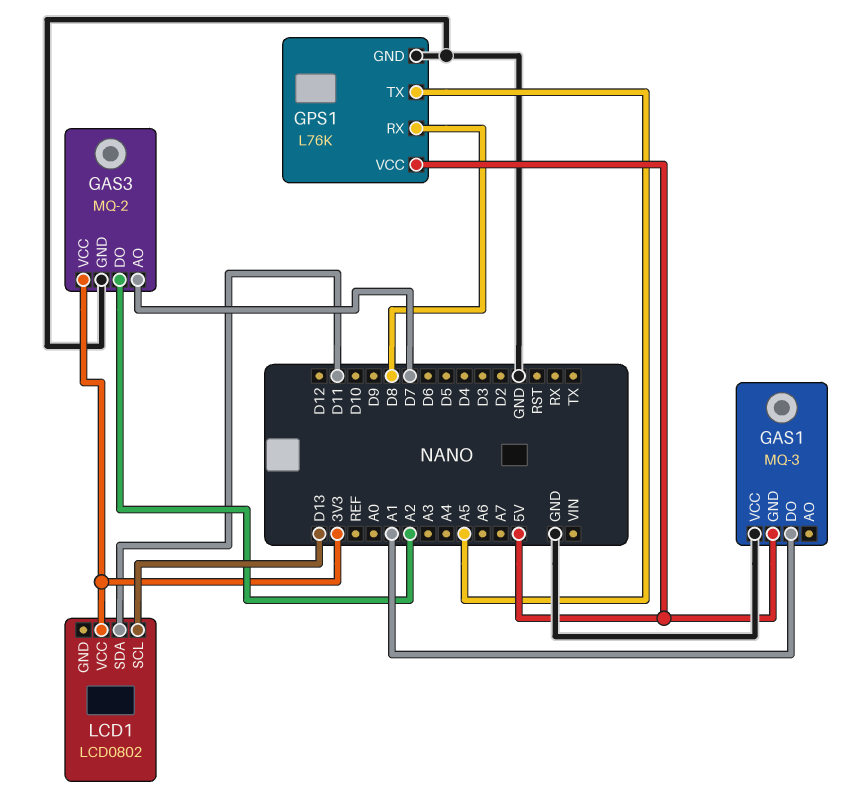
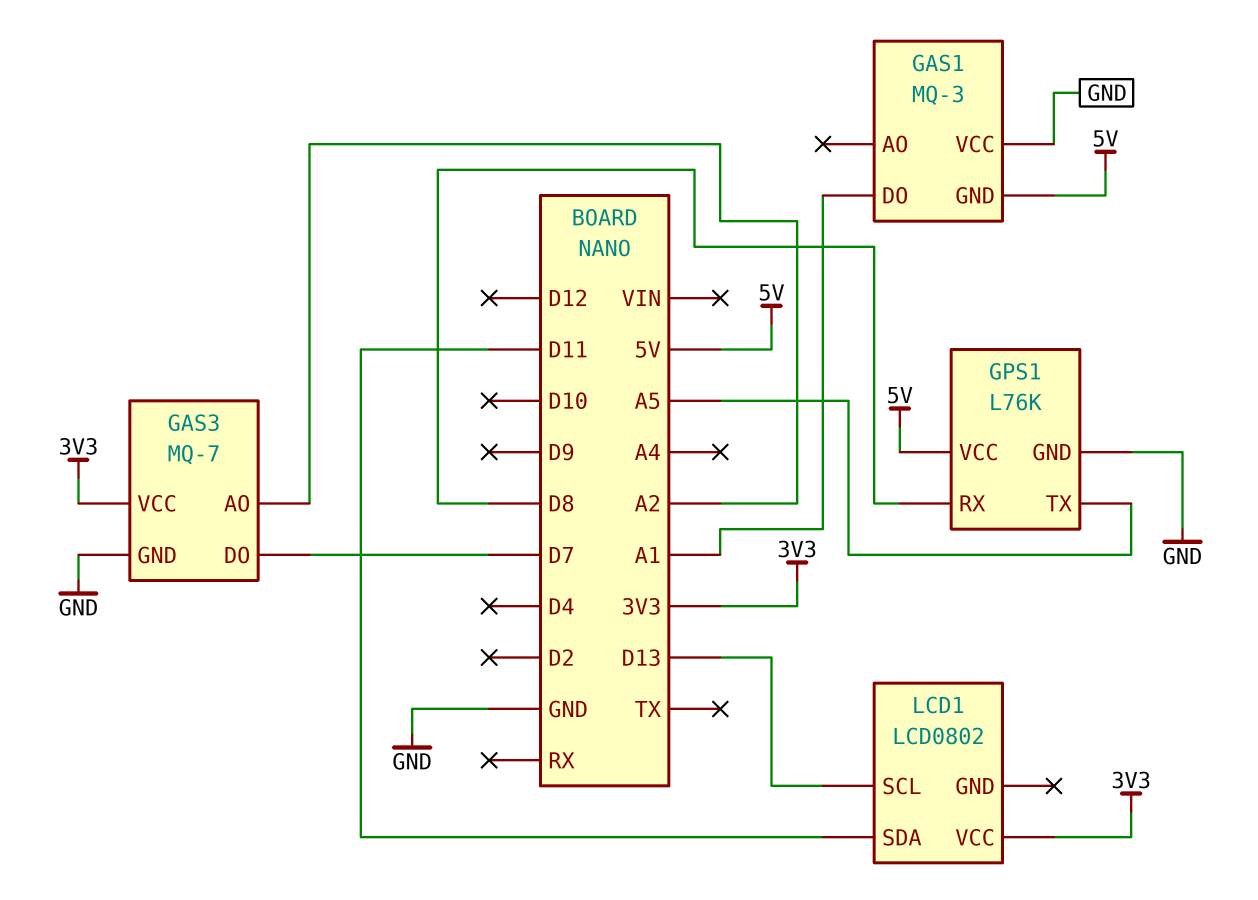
GAS3: MQ-2 -> MQ-7
GAS3 pin AO: D7 -> A2
GAS3 pin DO: A2 -> D7

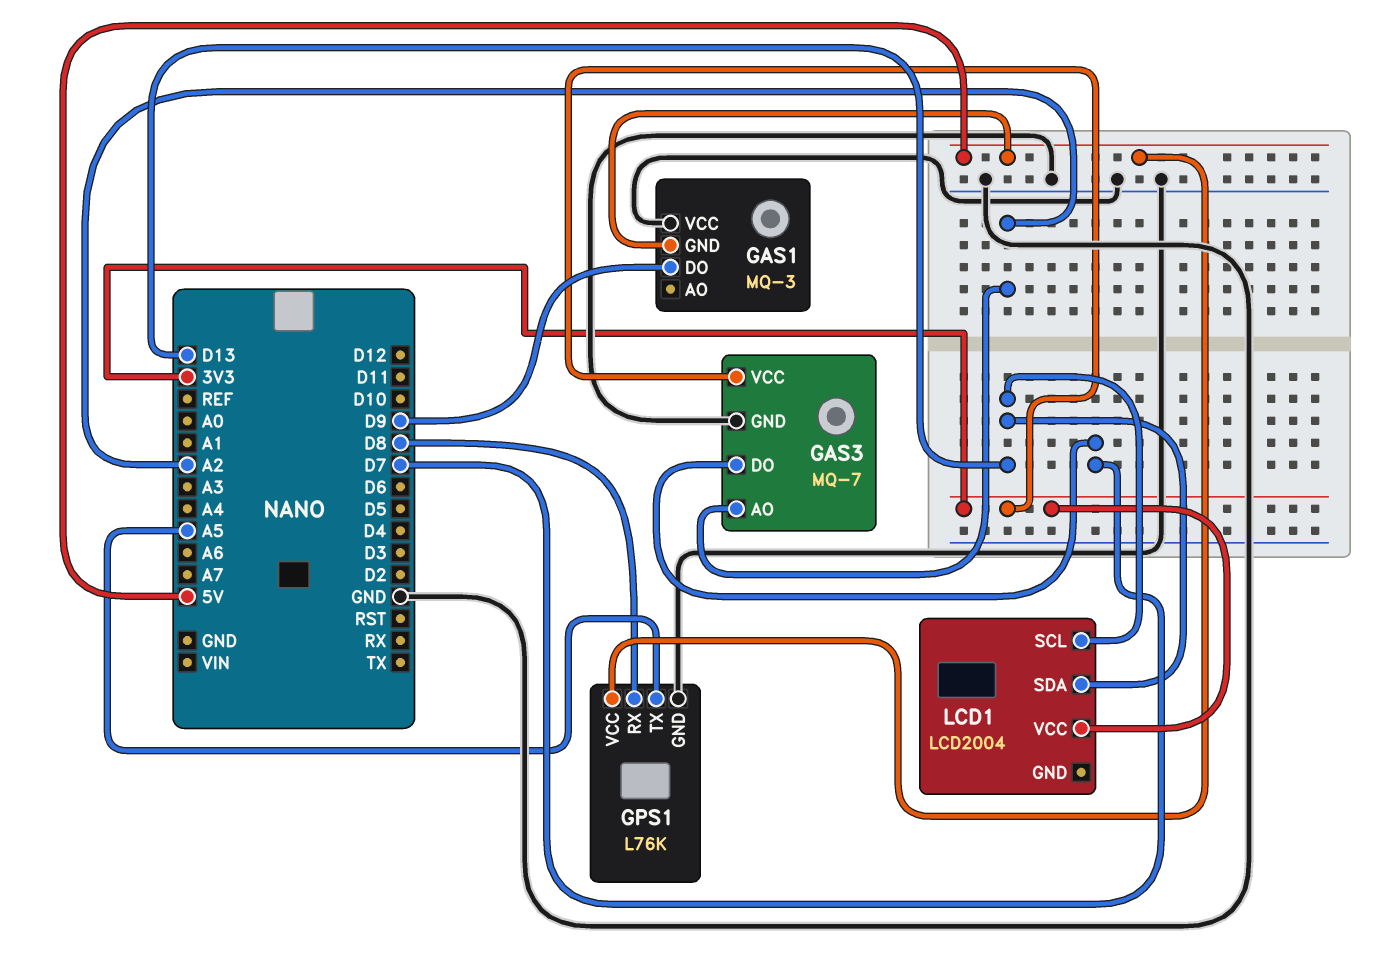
GAS1 pin DO: A1 -> D9
LCD1: LCD0802 -> LCD2004
LCD1 pin SDA: D11 -> D13

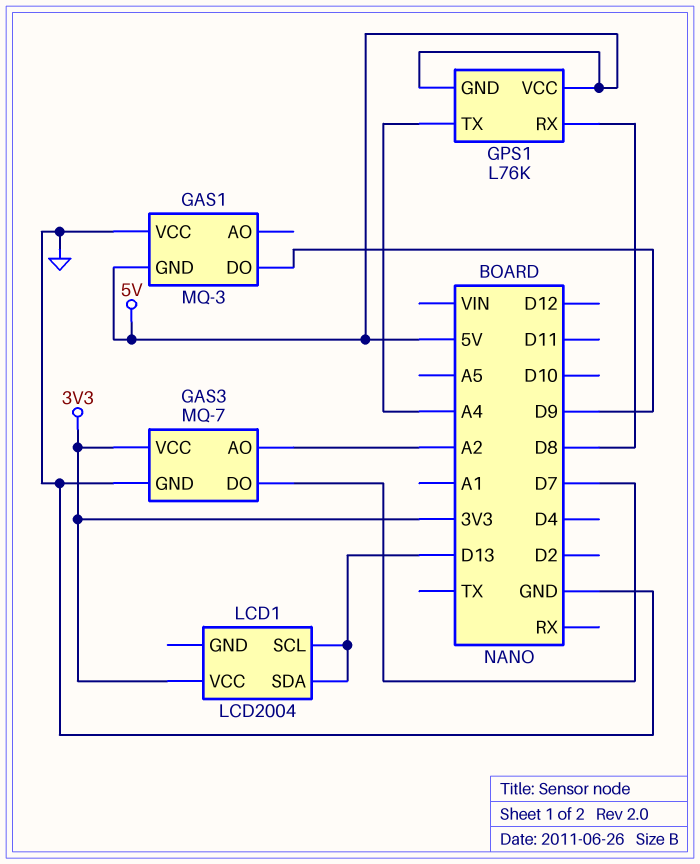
GPS1 pin GND: GND -> 5V
GPS1 pin TX: A5 -> A4

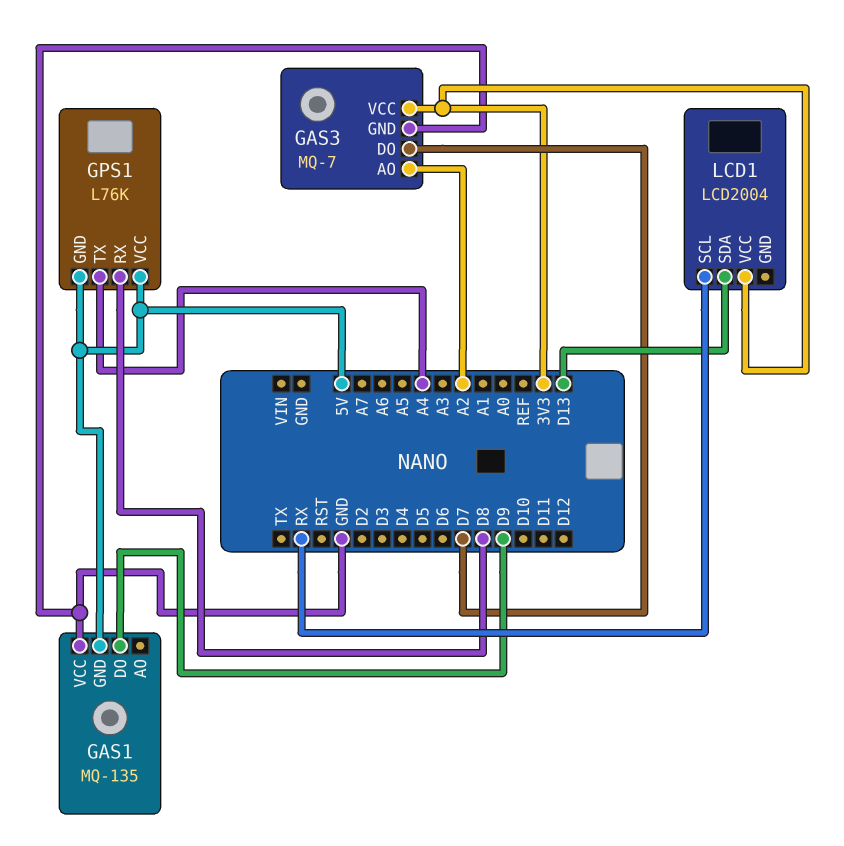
GAS1: MQ-3 -> MQ-135
LCD1 pin SCL: D13 -> RX

